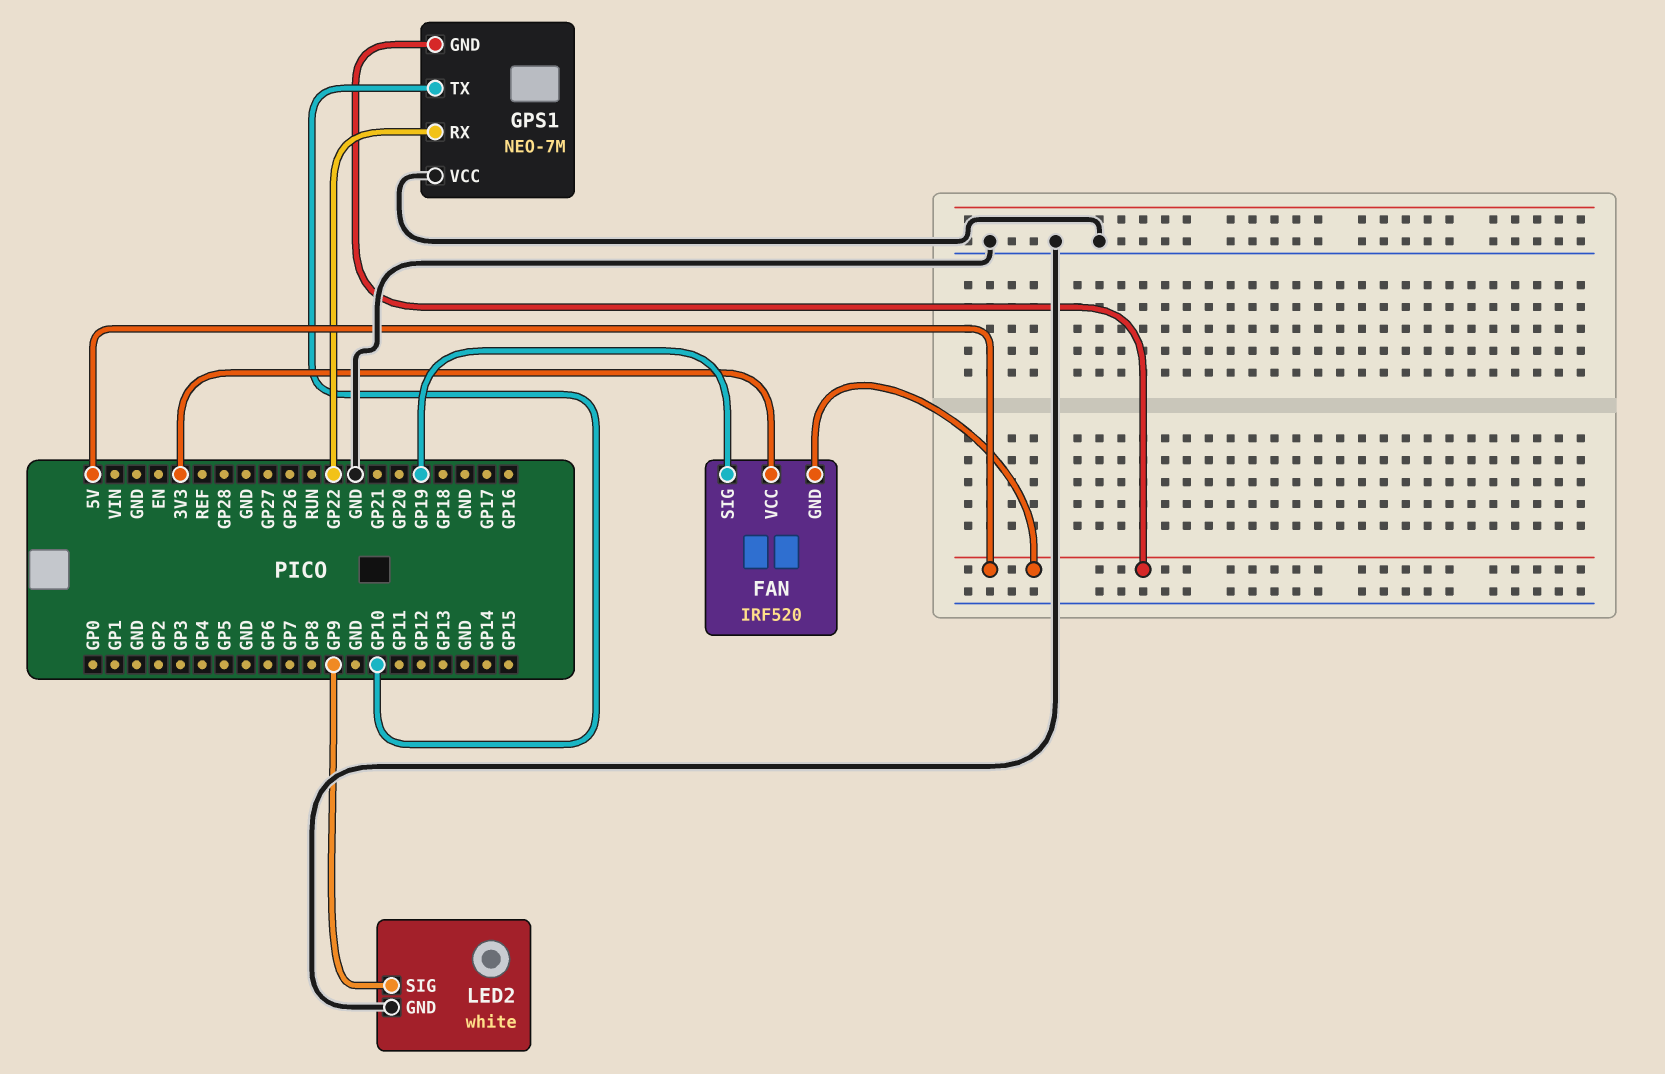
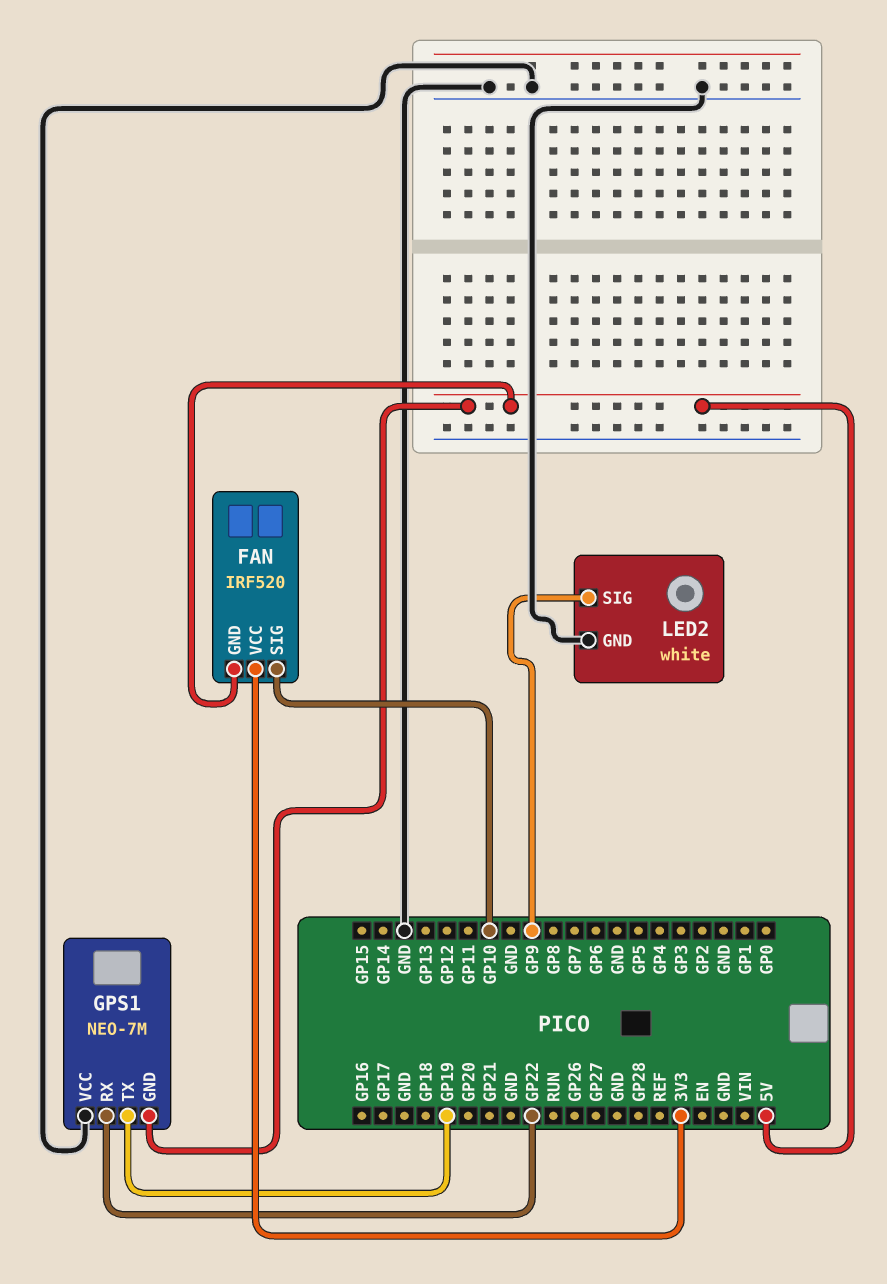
FAN pin SIG: GP19 -> GP10
GPS1 pin TX: GP10 -> GP19

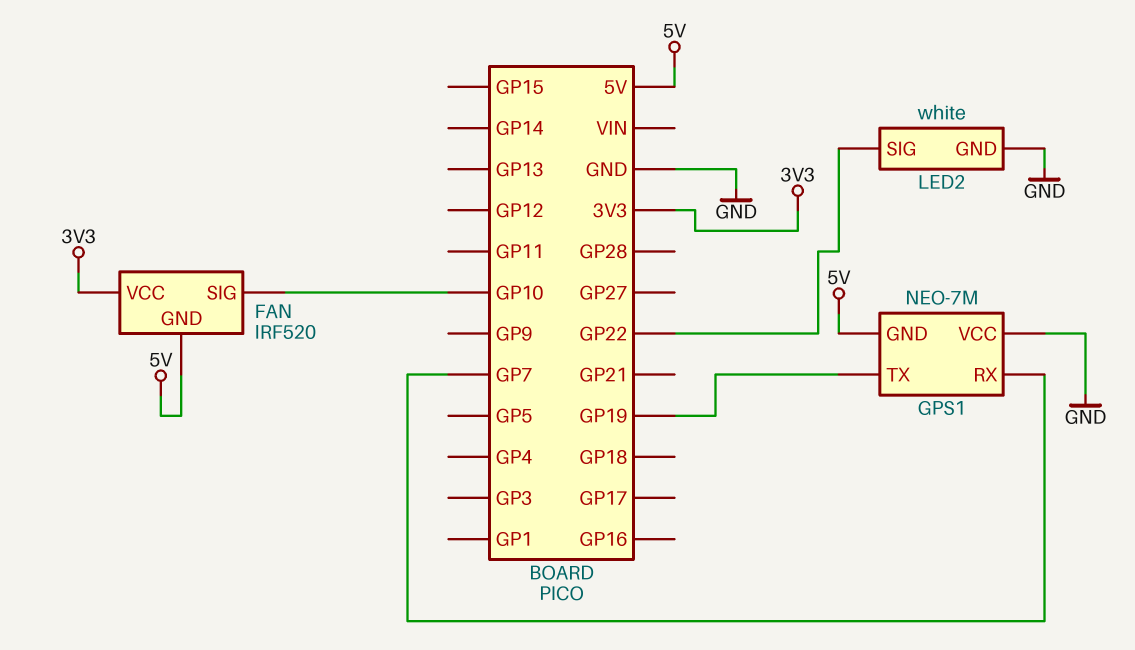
GPS1 pin RX: GP22 -> GP7
LED2 pin SIG: GP9 -> GP22

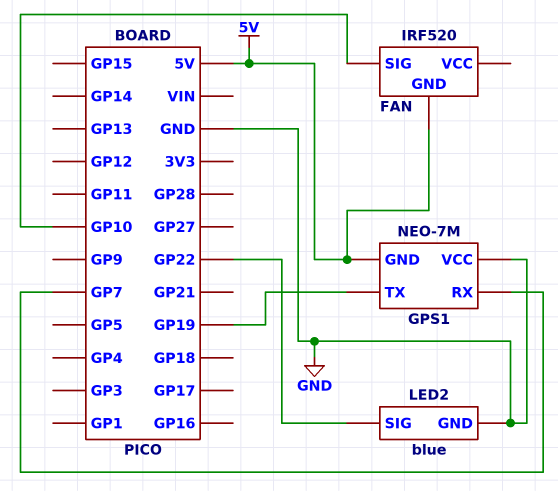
FAN pin VCC: 3V3 -> none
LED2: white -> blue

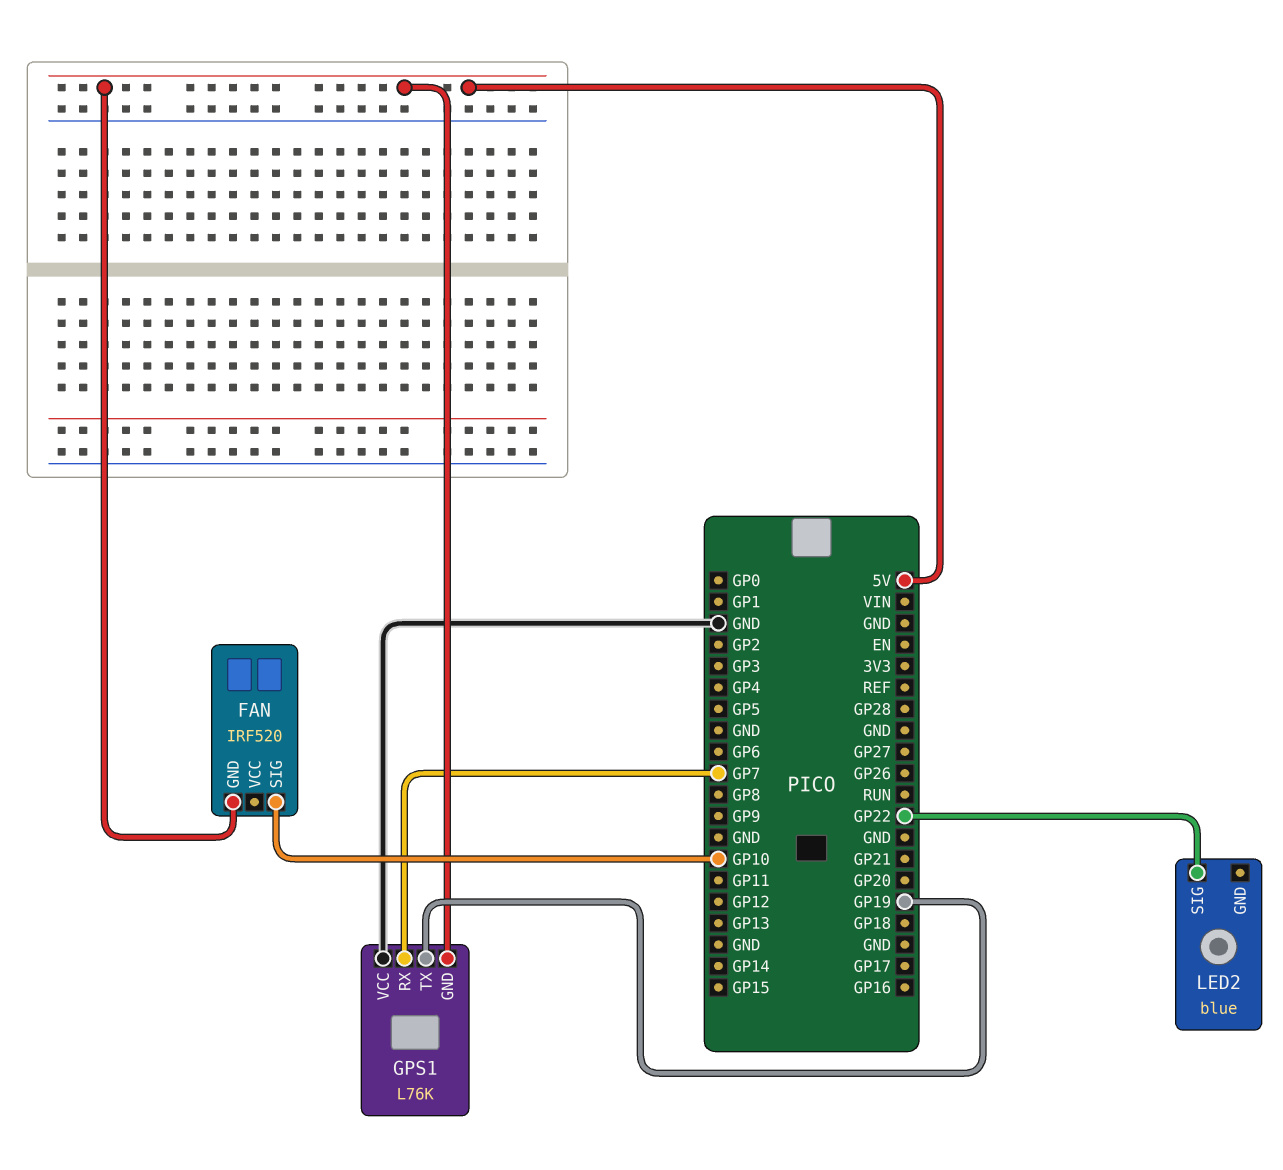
GPS1: NEO-7M -> L76K
LED2 pin GND: GND -> none

